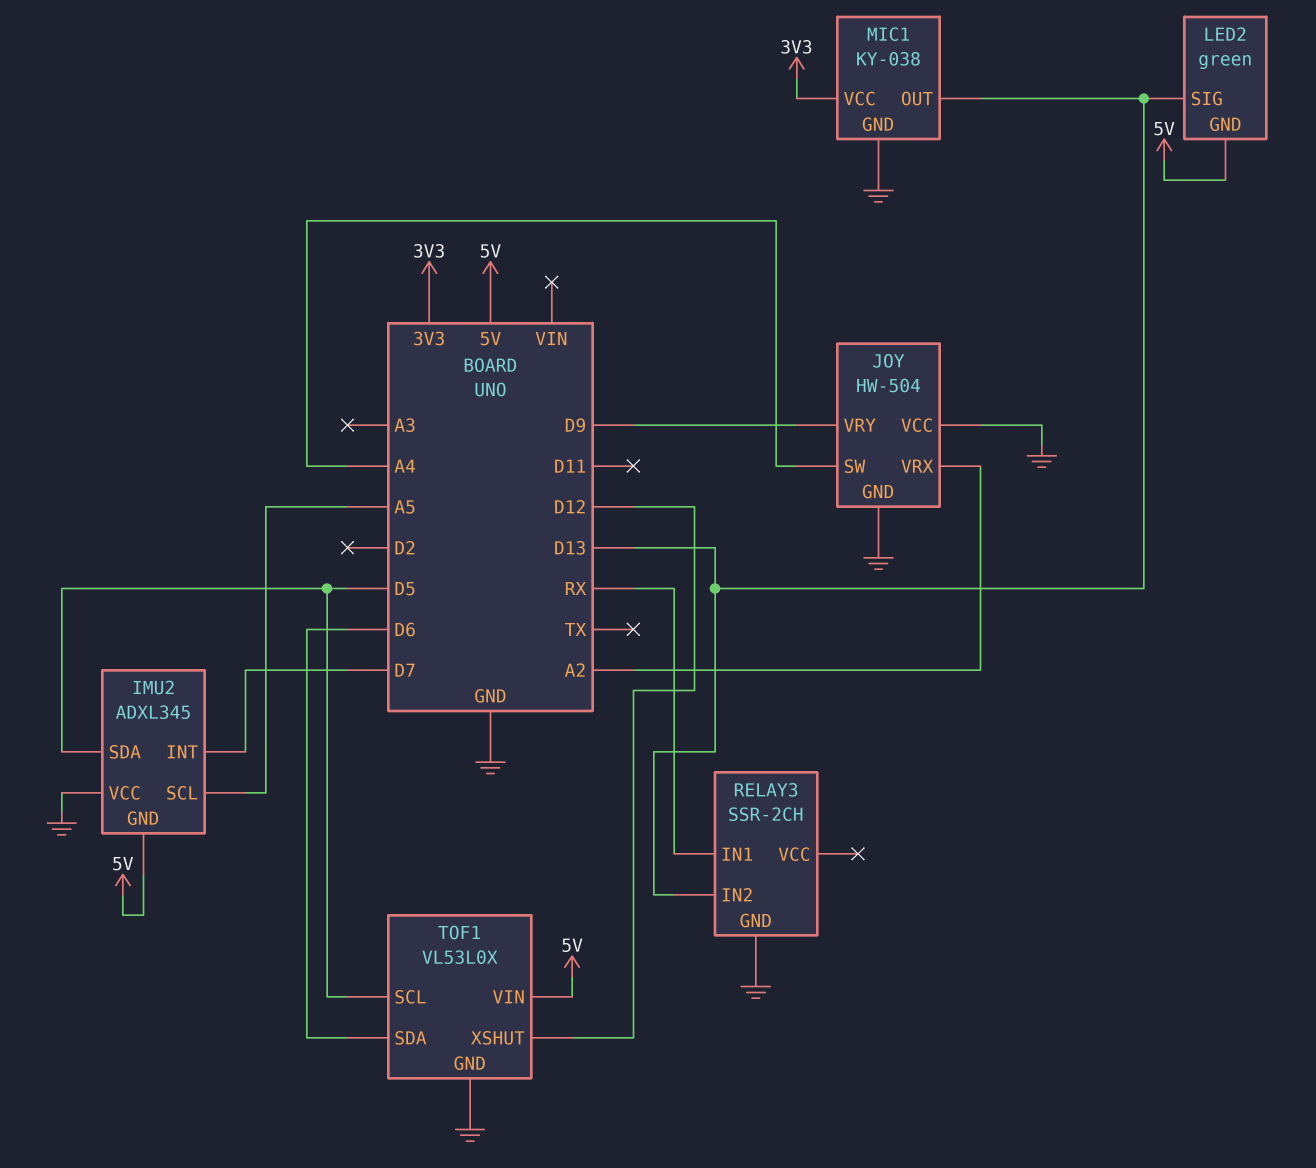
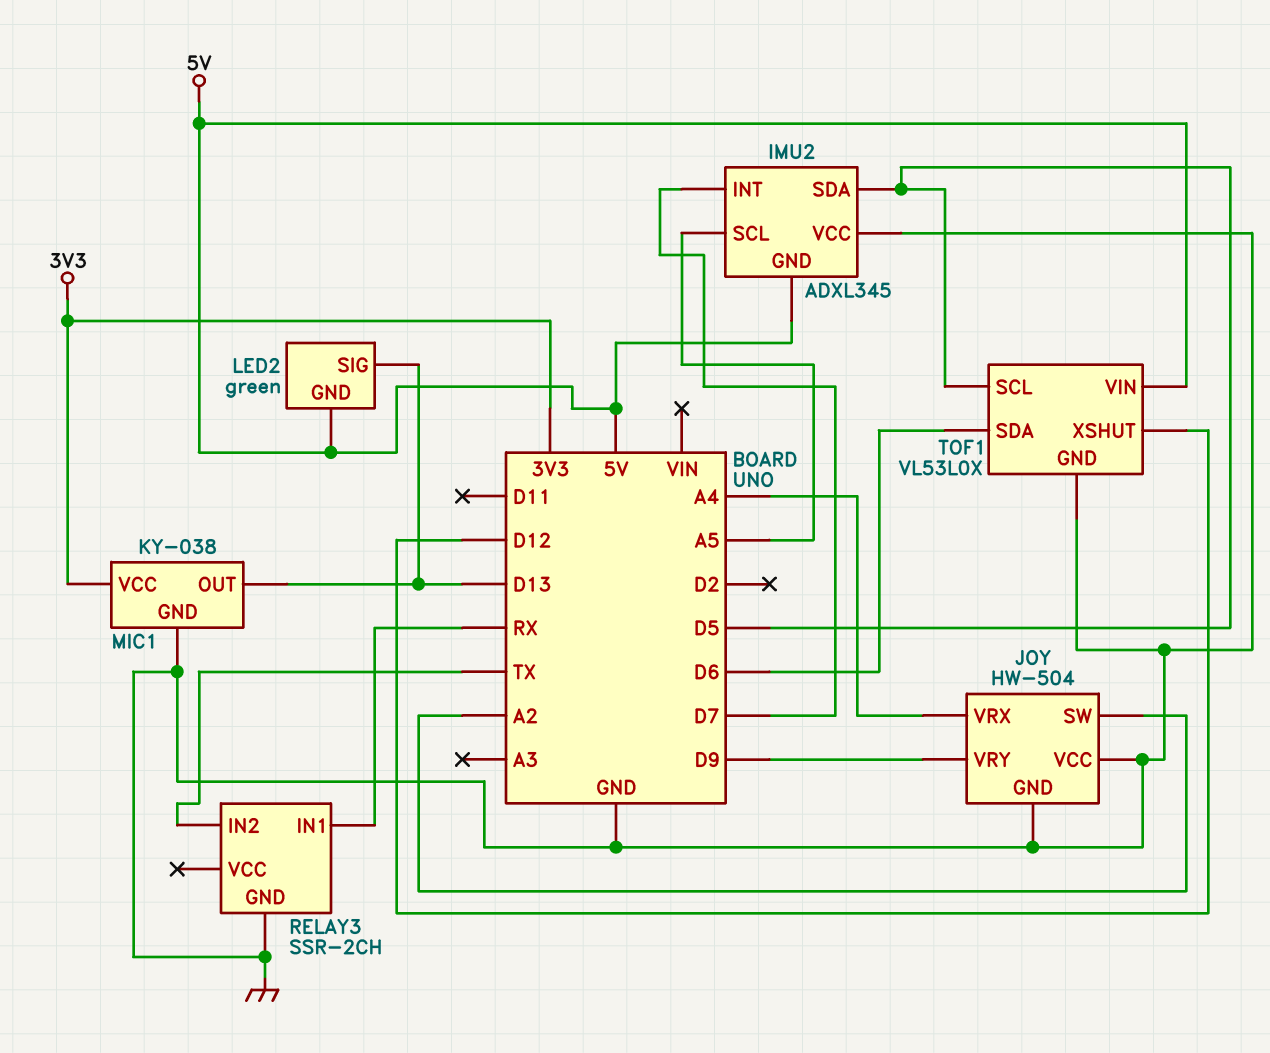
JOY pin SW: A4 -> A2
JOY pin VRX: A2 -> A4
RELAY3 pin IN2: D13 -> TX

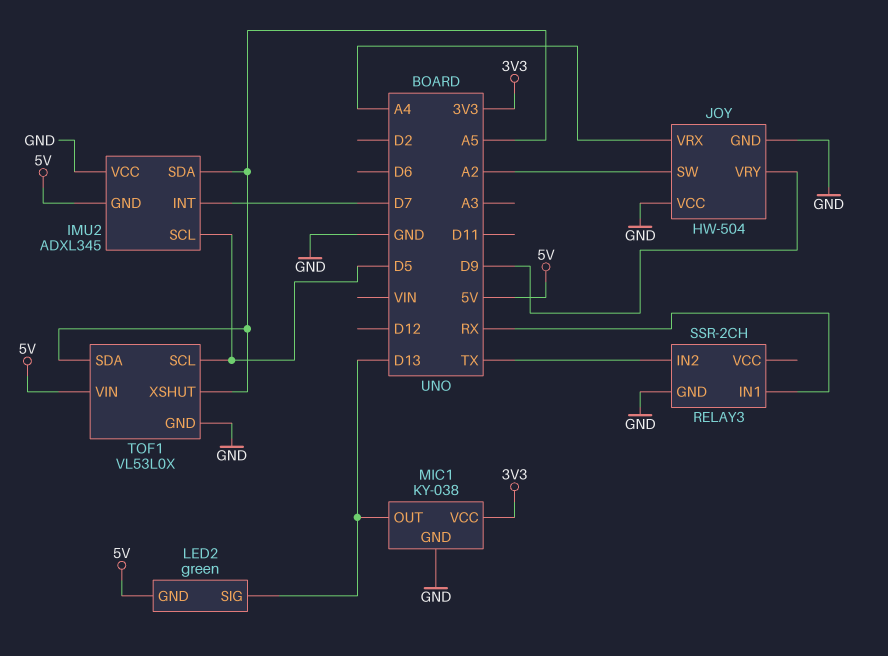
IMU2 pin SCL: A5 -> D5
IMU2 pin SDA: D5 -> A5
TOF1 pin SDA: D6 -> A5
TOF1 pin XSHUT: D12 -> A5

